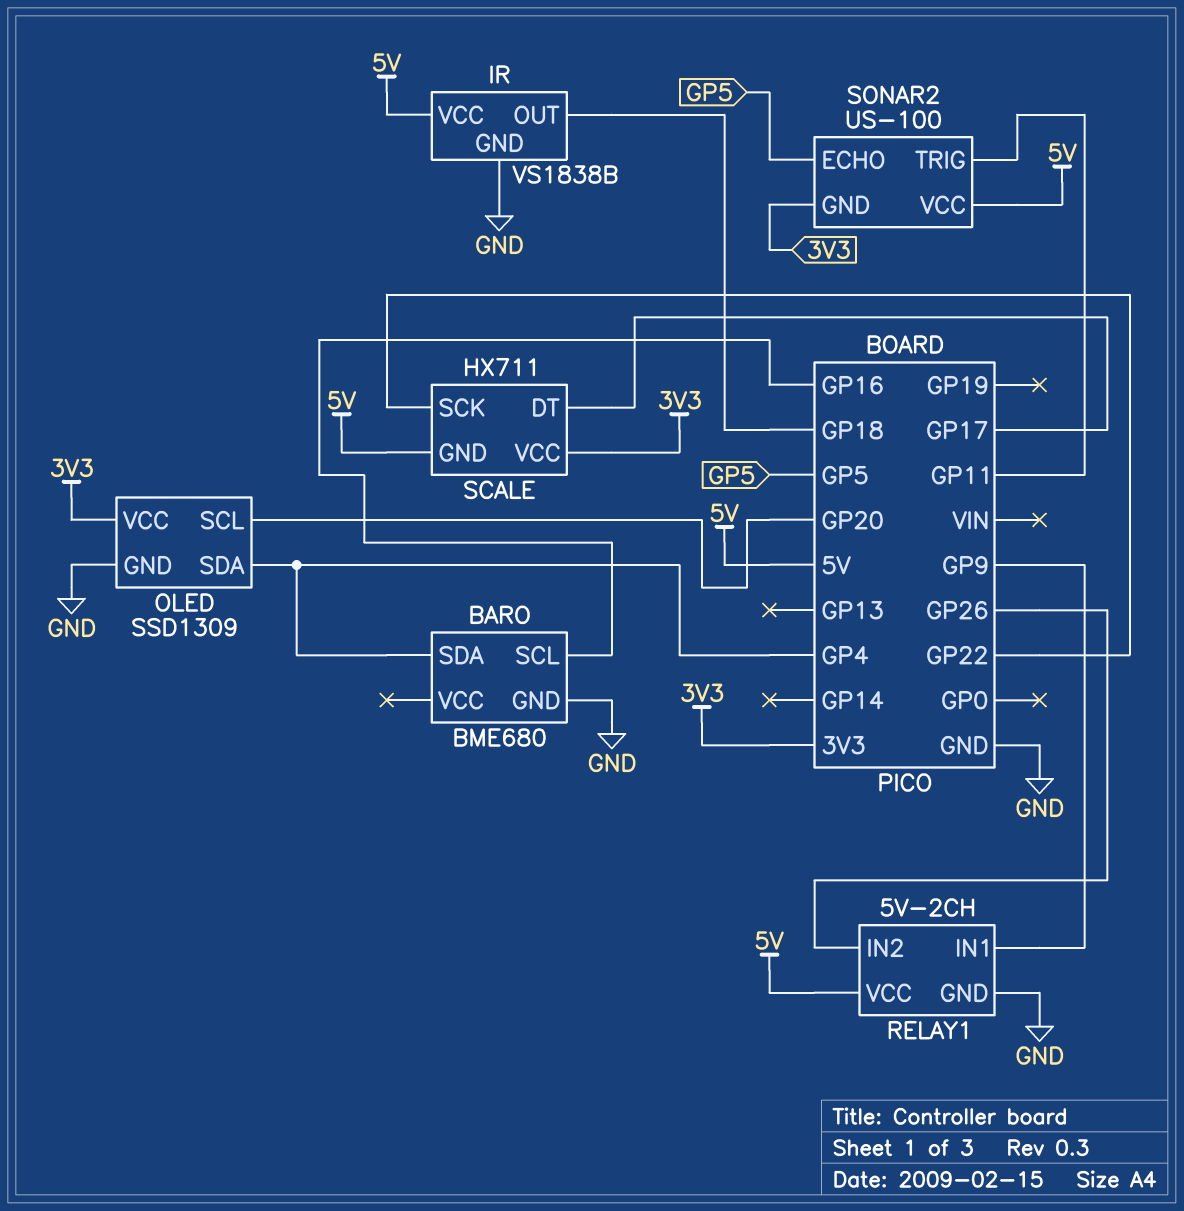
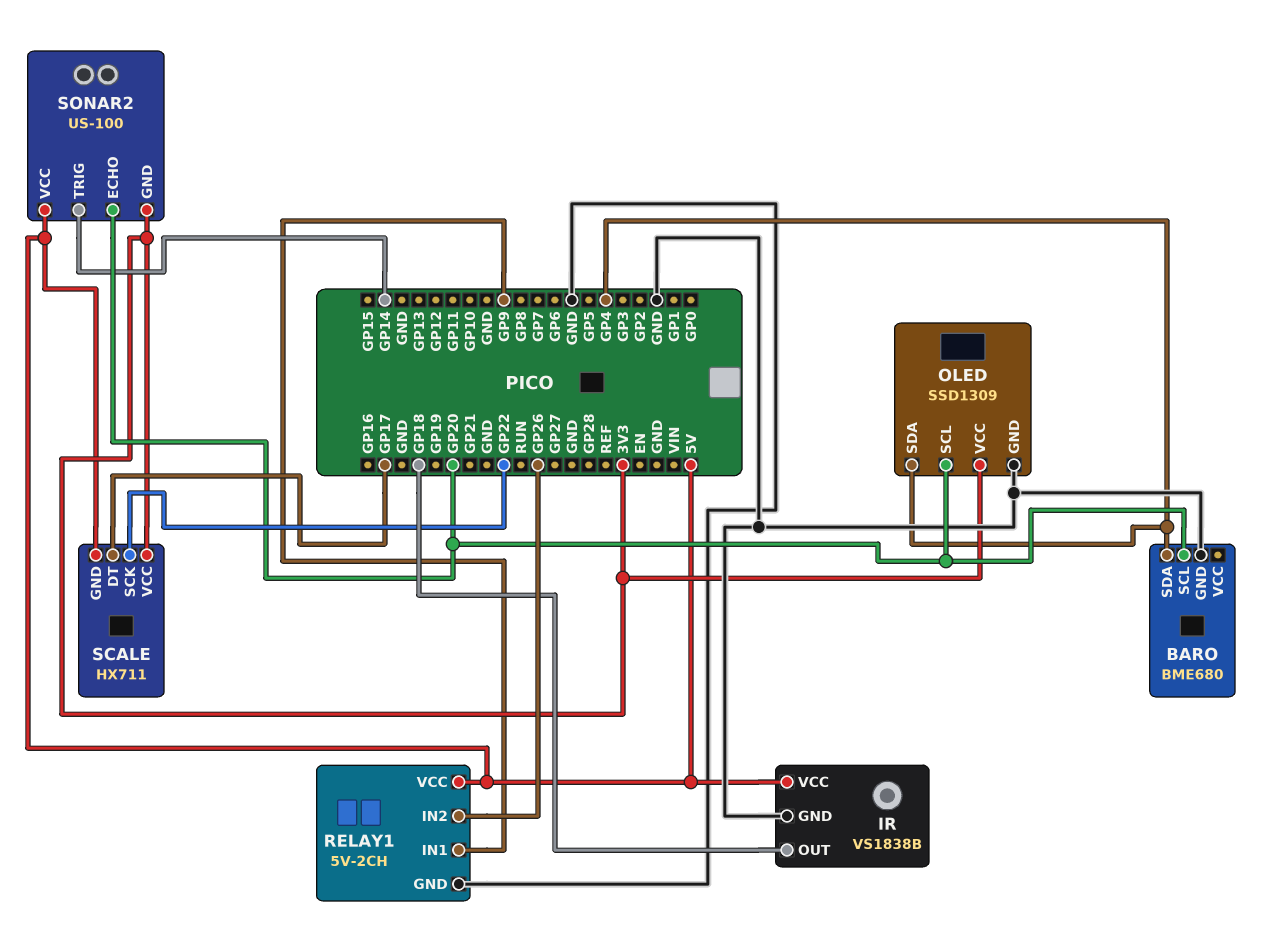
BARO pin SCL: GP16 -> GP20
SONAR2 pin ECHO: GP5 -> GP20
SONAR2 pin TRIG: GP11 -> GP14

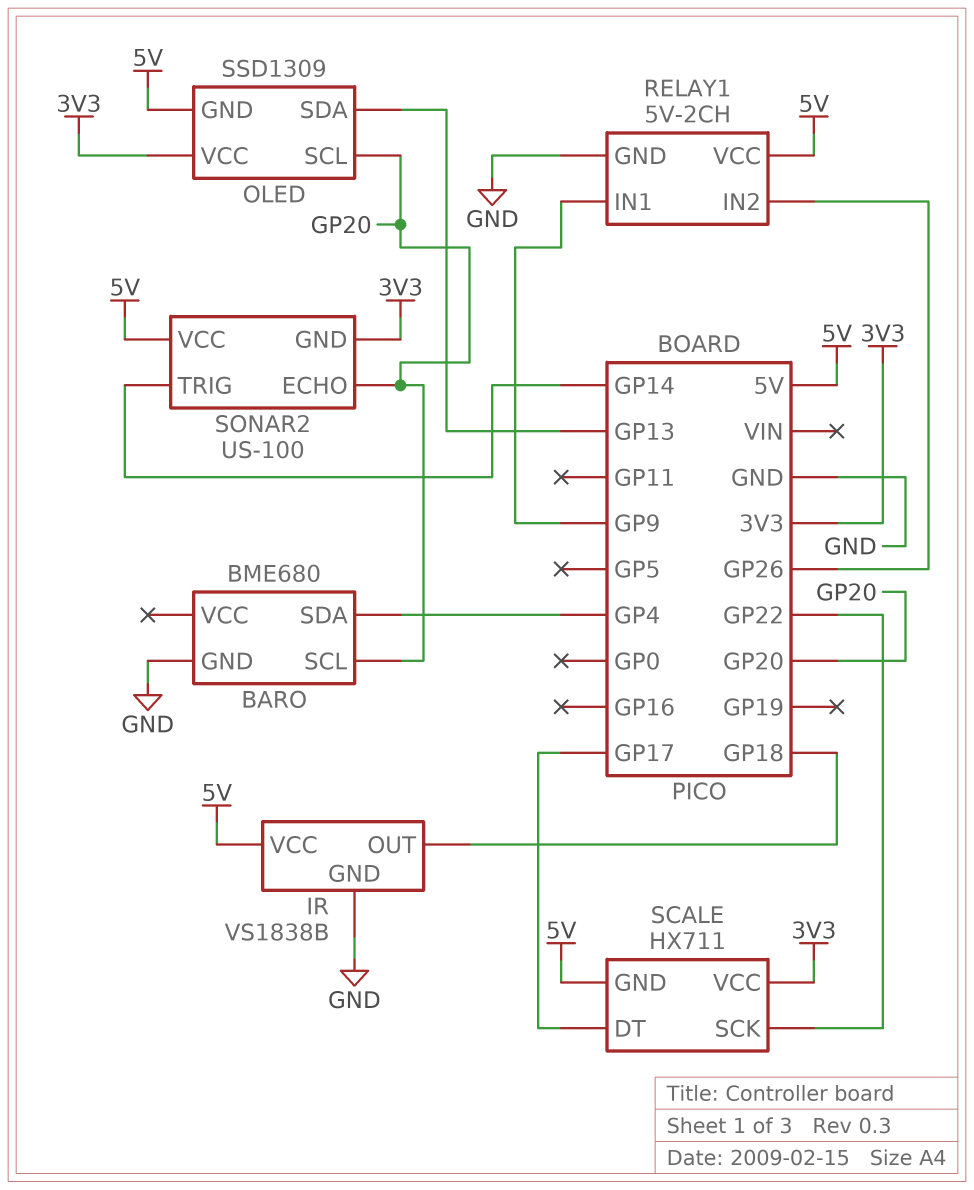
OLED pin GND: GND -> 5V
OLED pin SDA: GP4 -> GP13

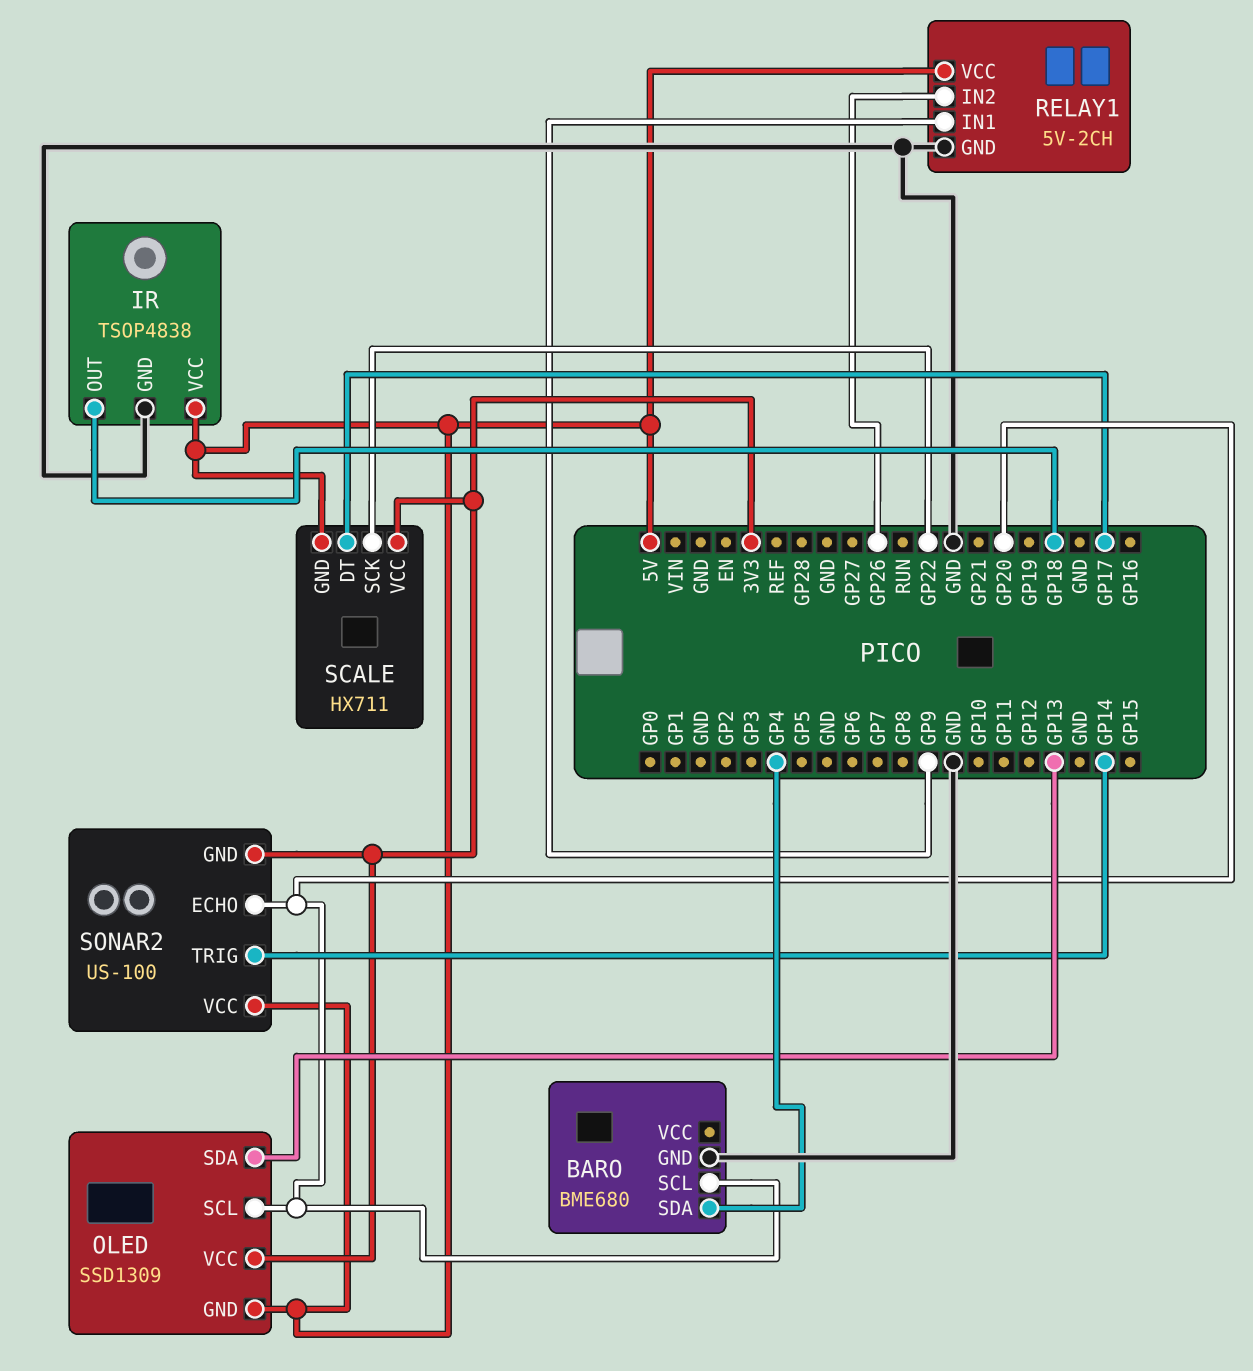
IR: VS1838B -> TSOP4838

